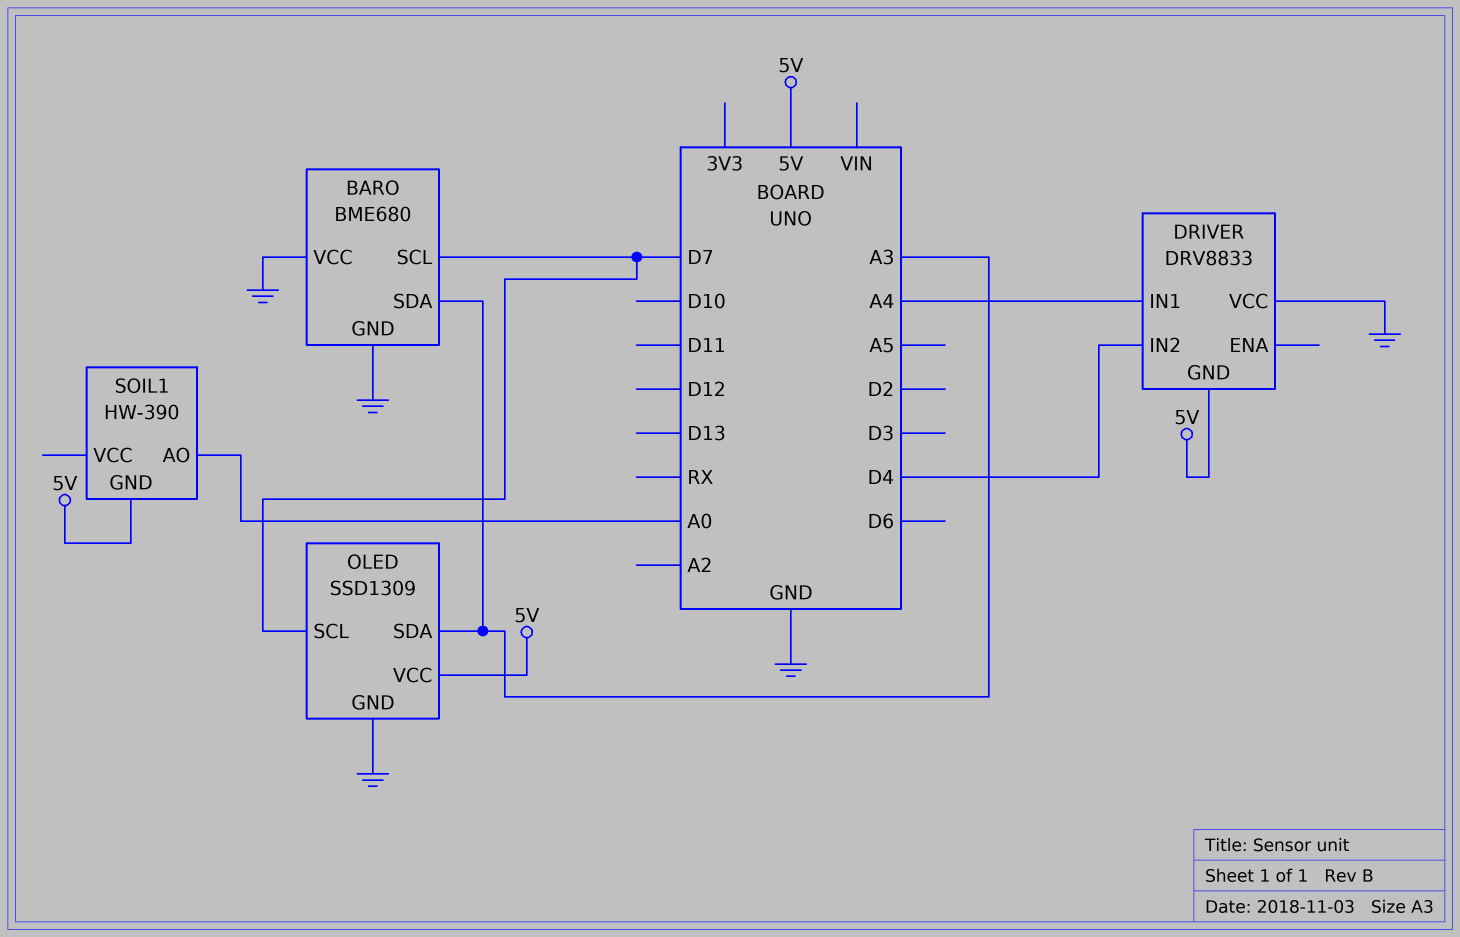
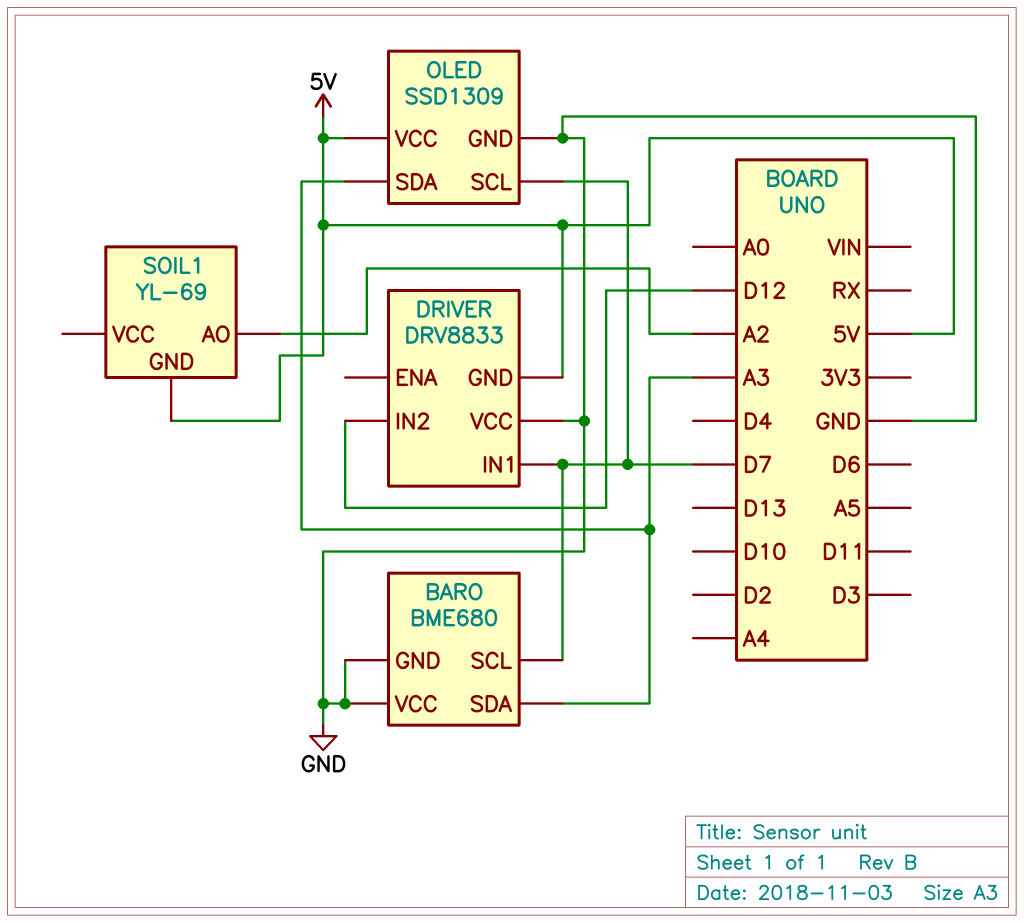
DRIVER pin IN1: A4 -> D7
DRIVER pin IN2: D4 -> D12
SOIL1: HW-390 -> YL-69
SOIL1 pin AO: A0 -> A2

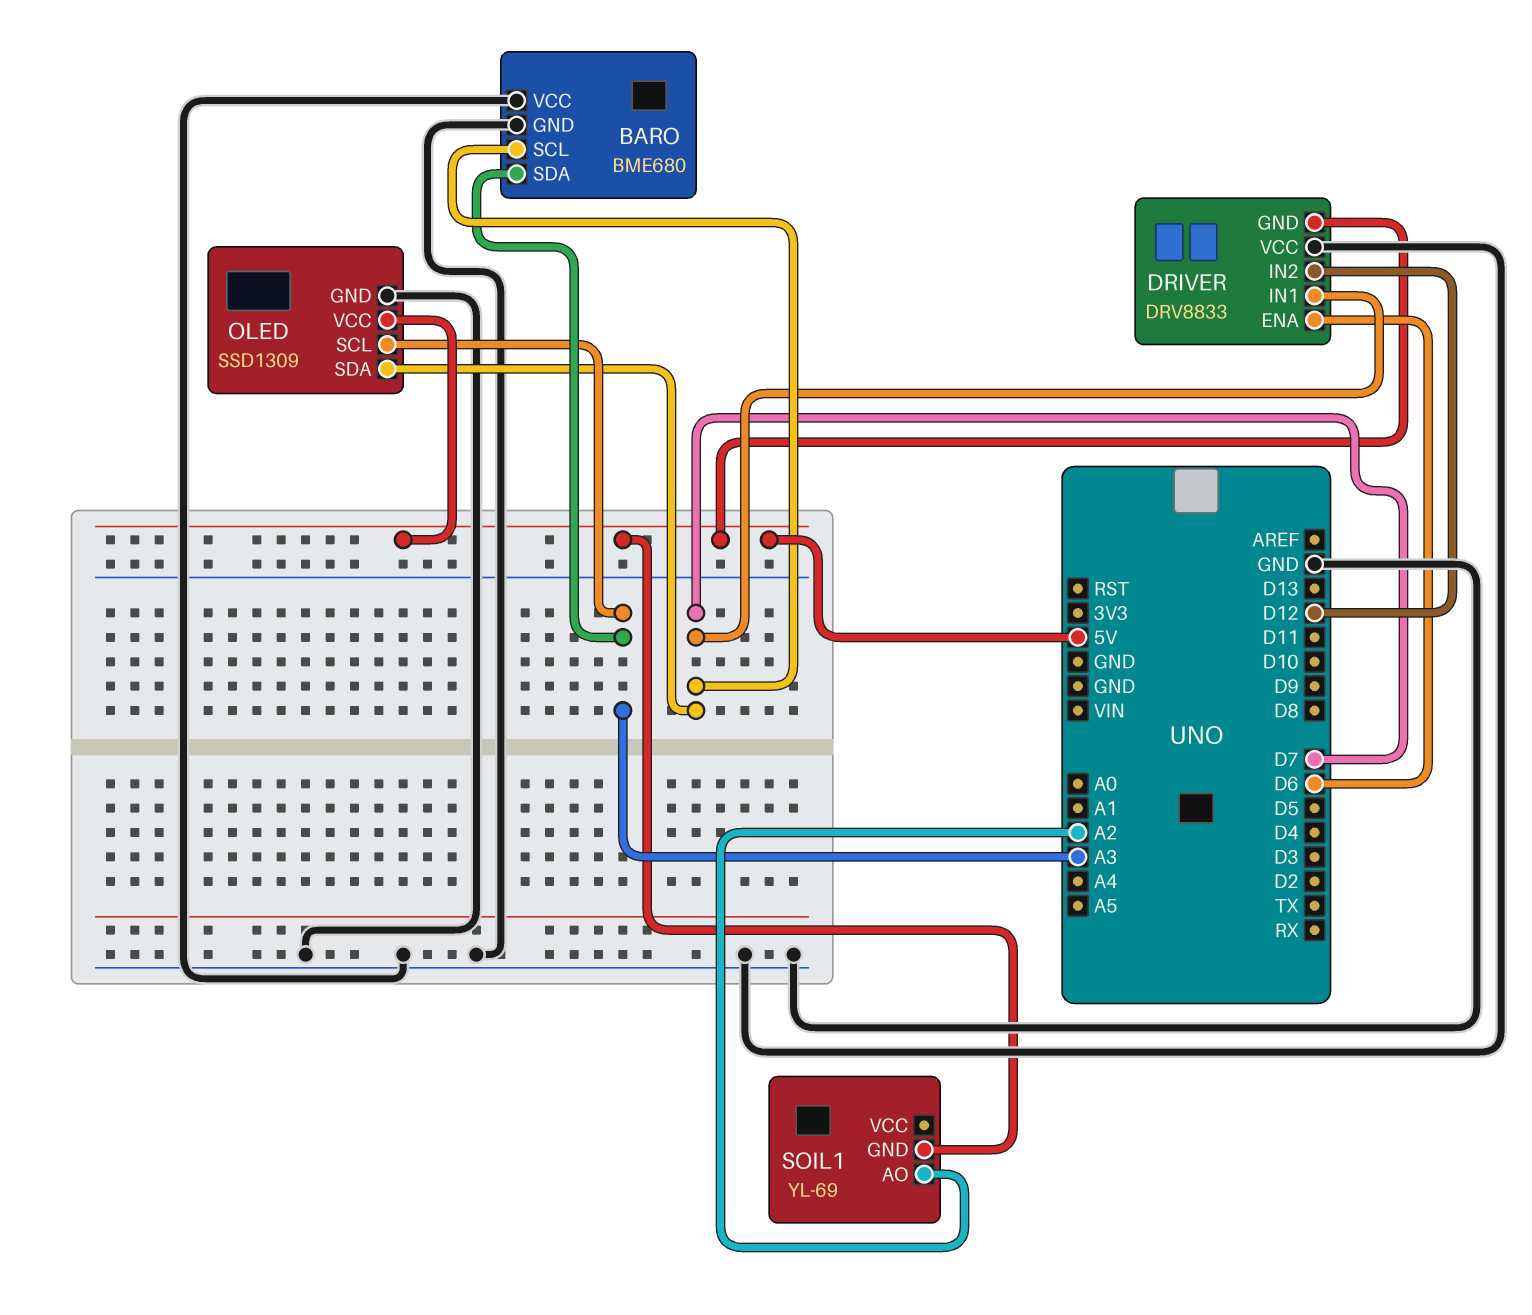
DRIVER pin ENA: none -> D6
OLED pin SCL: D7 -> A3
OLED pin SDA: A3 -> D7

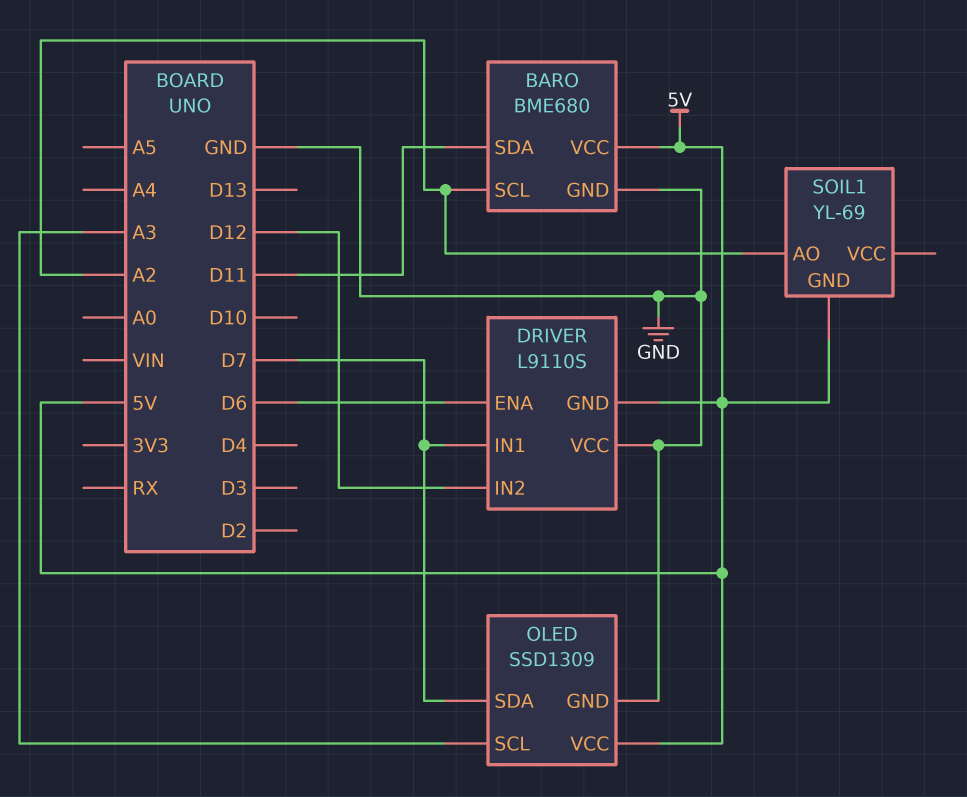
BARO pin SCL: D7 -> A2
BARO pin SDA: A3 -> D11
BARO pin VCC: GND -> 5V
DRIVER: DRV8833 -> L9110S

